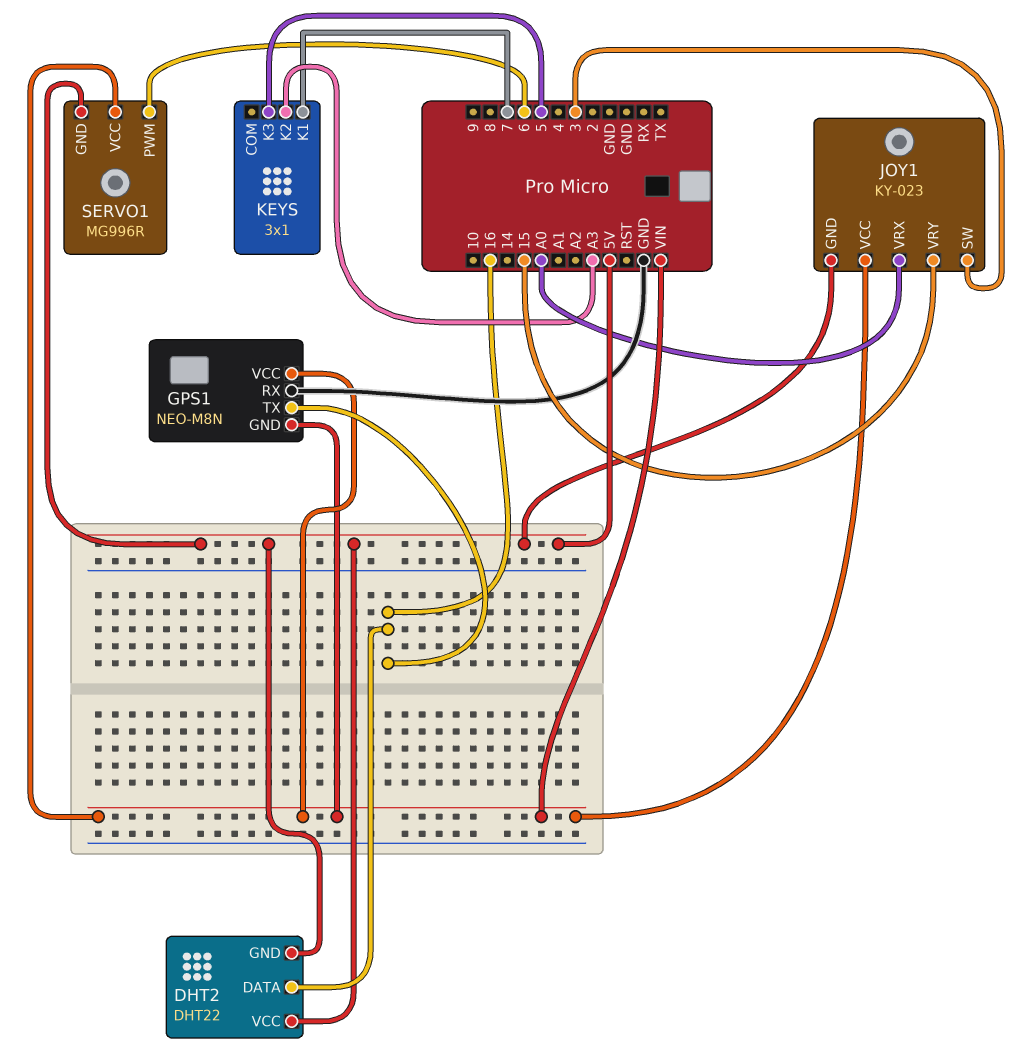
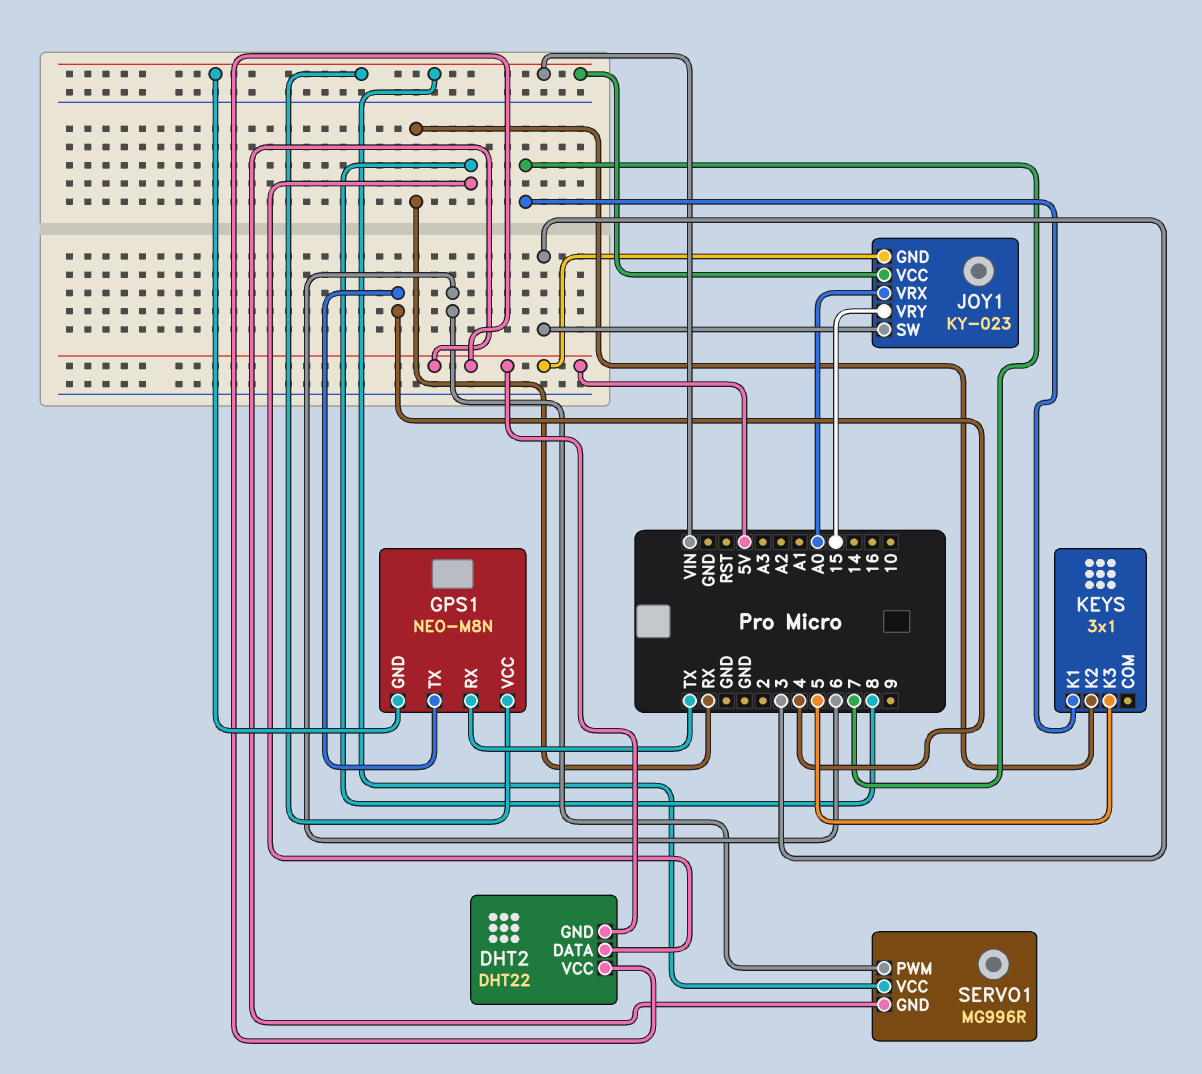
DHT2 pin DATA: 16 -> 8
GPS1 pin RX: GND -> TX
GPS1 pin TX: 16 -> 4
KEYS pin K2: A3 -> RX

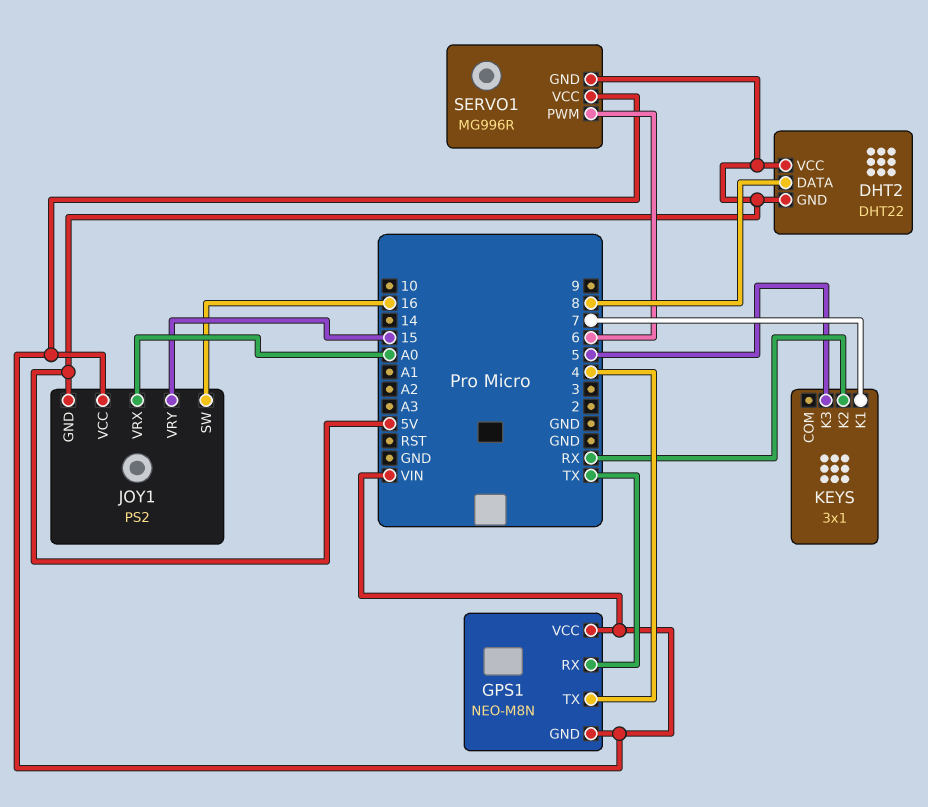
JOY1: KY-023 -> PS2
JOY1 pin SW: 3 -> 16

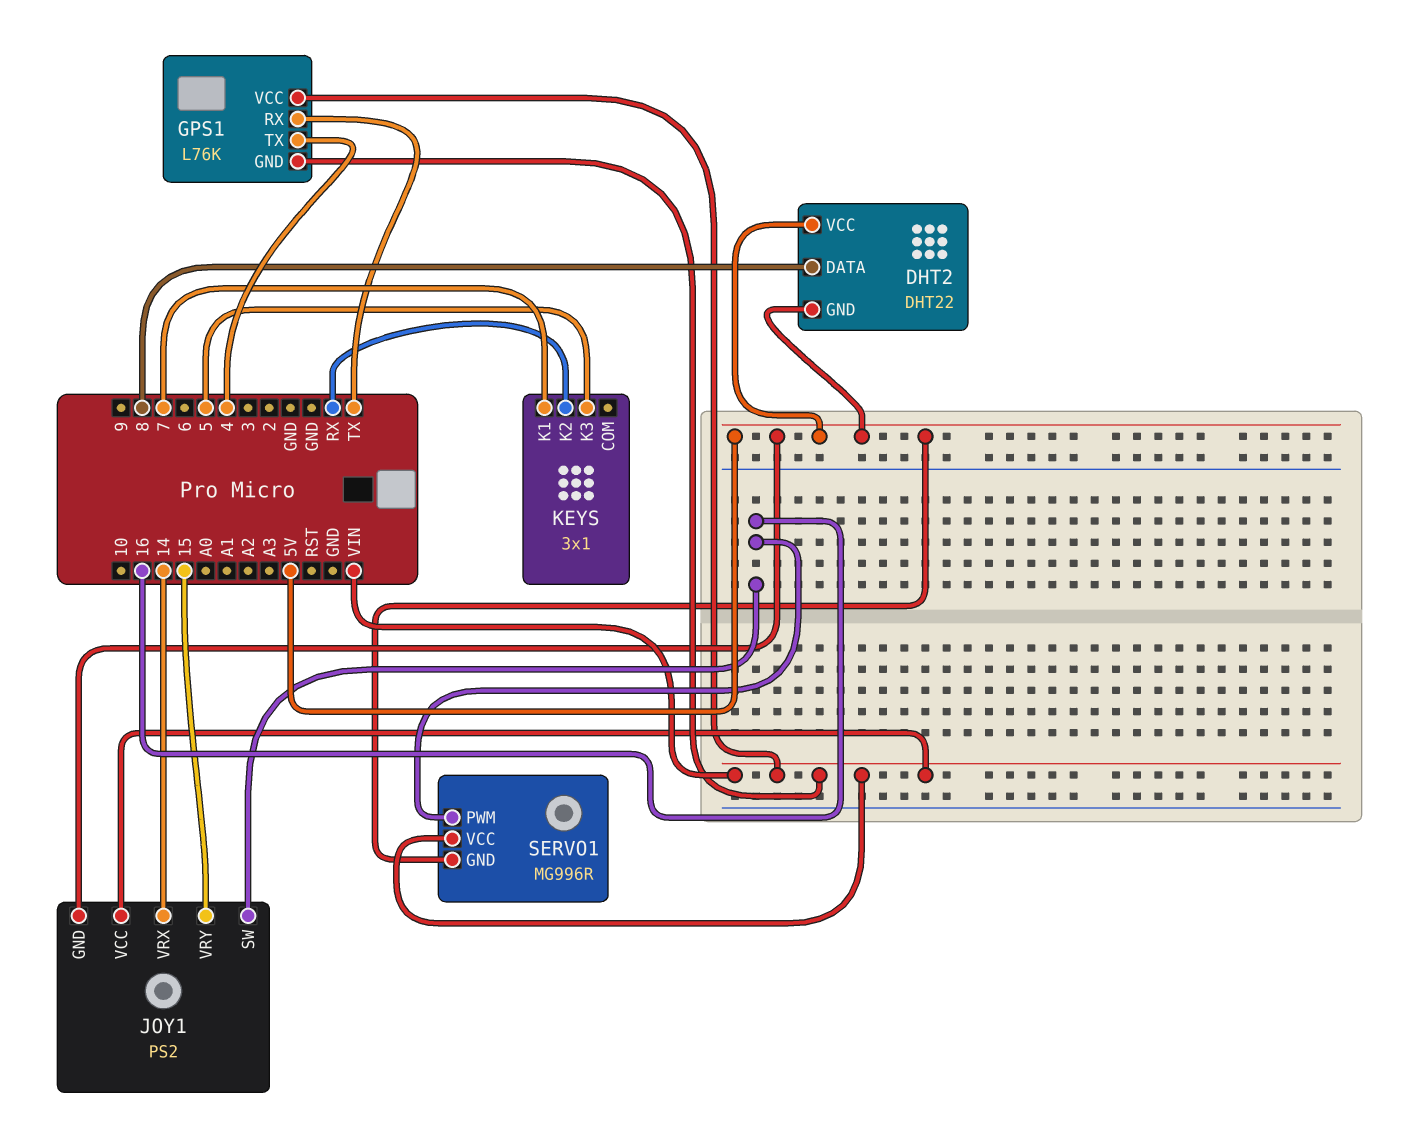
GPS1: NEO-M8N -> L76K
JOY1 pin VRX: A0 -> 14
SERVO1 pin PWM: 6 -> 16

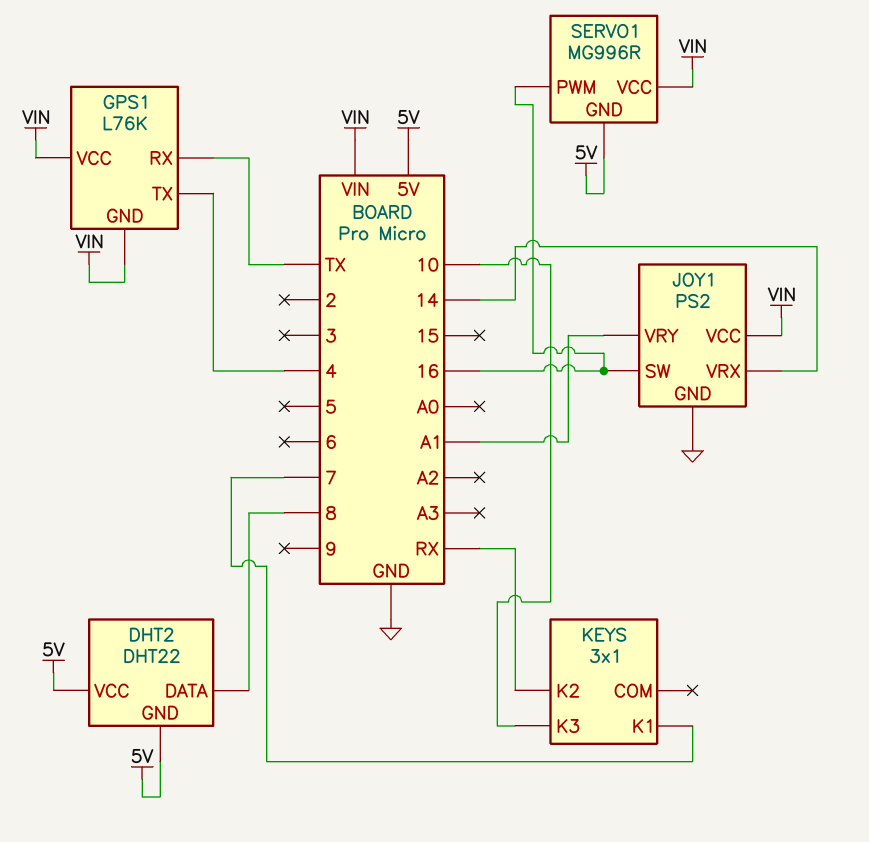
JOY1 pin GND: 5V -> GND
JOY1 pin VRY: 15 -> A1
KEYS pin K3: 5 -> 10

